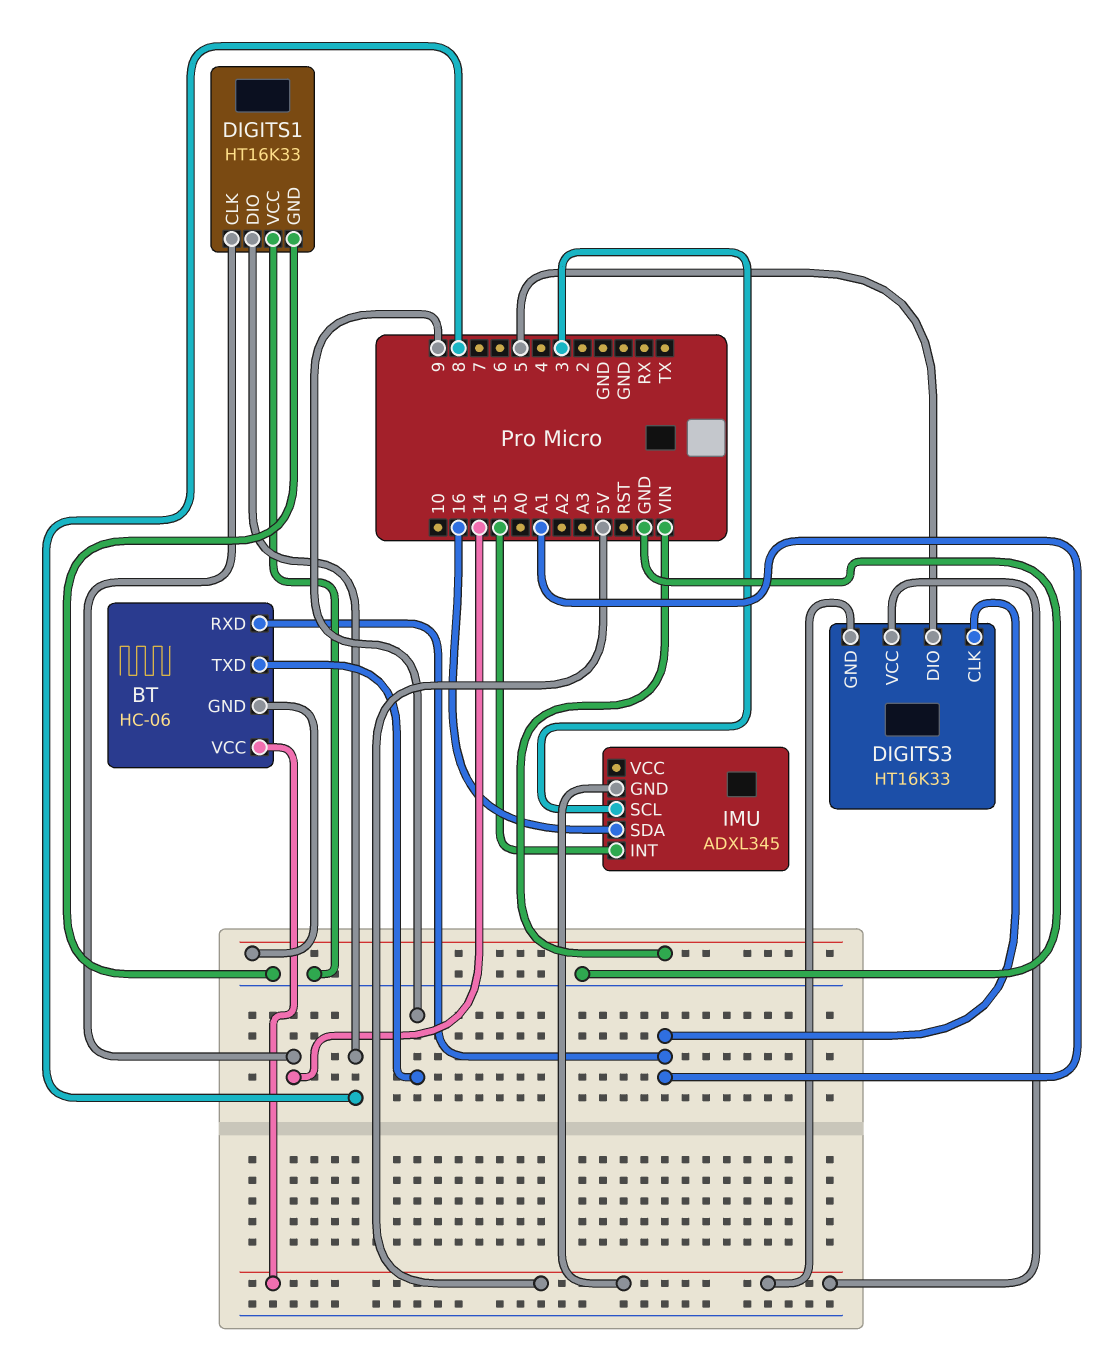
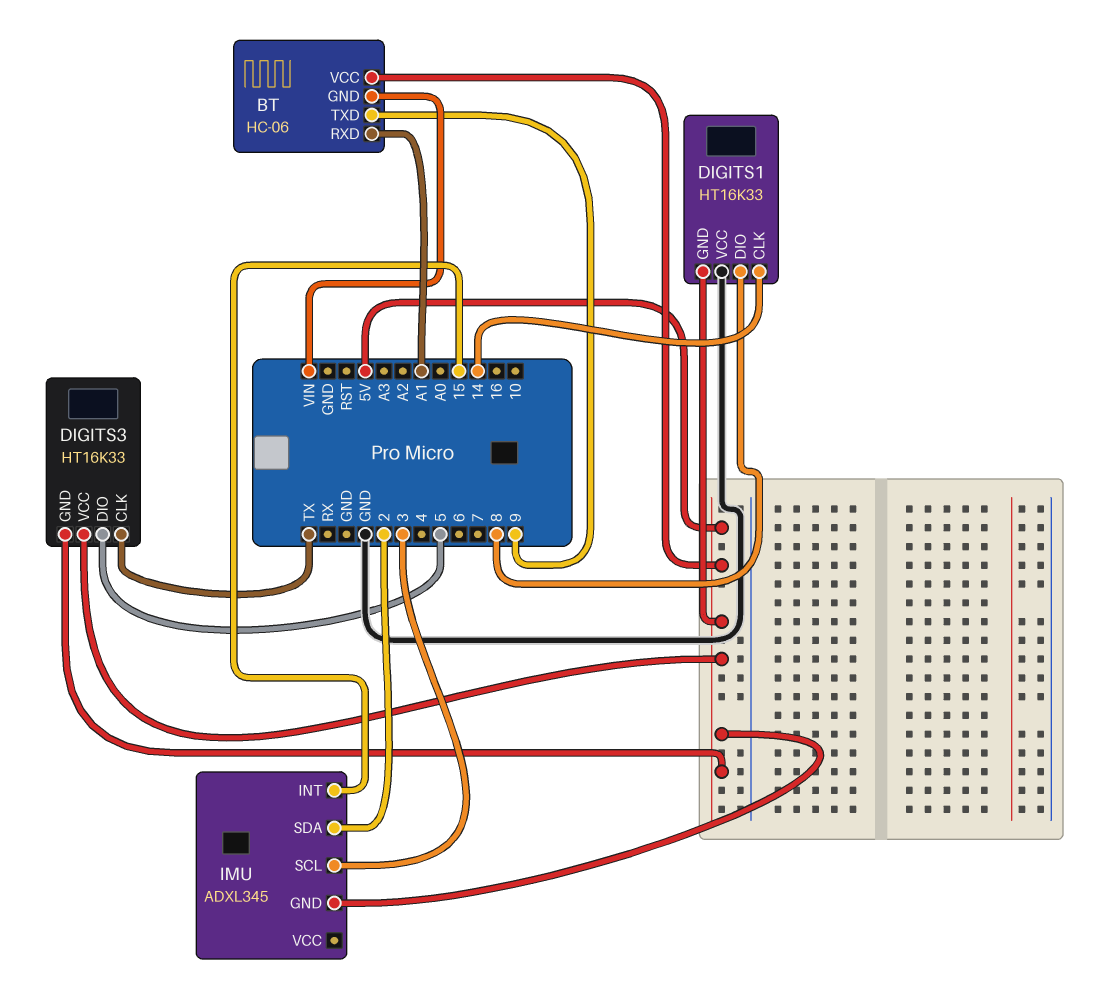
DIGITS1 pin GND: GND -> 5V
DIGITS3 pin CLK: A1 -> TX
IMU pin SDA: 16 -> 2

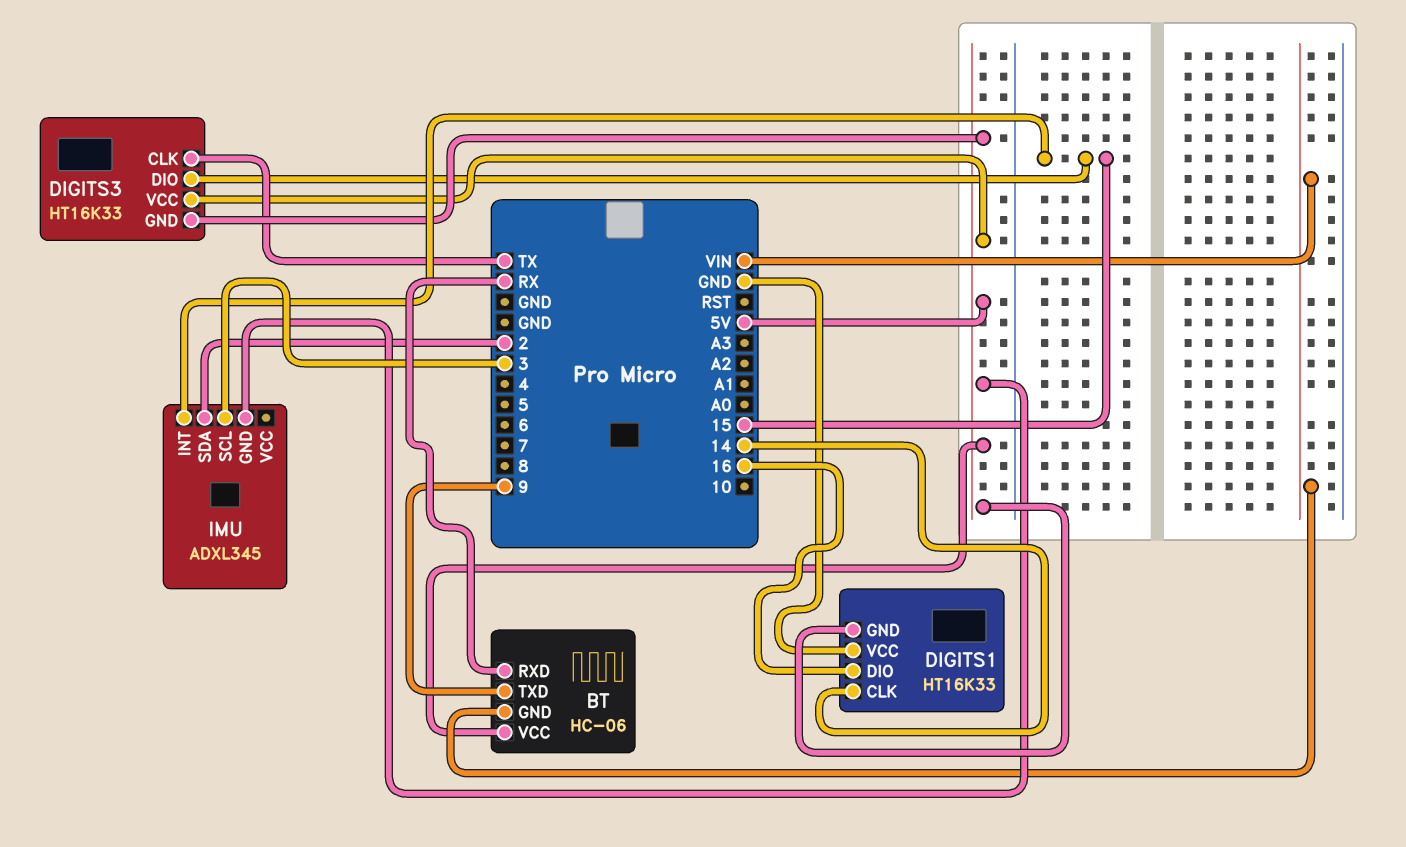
BT pin RXD: A1 -> RX
DIGITS1 pin DIO: 8 -> 16
DIGITS3 pin DIO: 5 -> 15

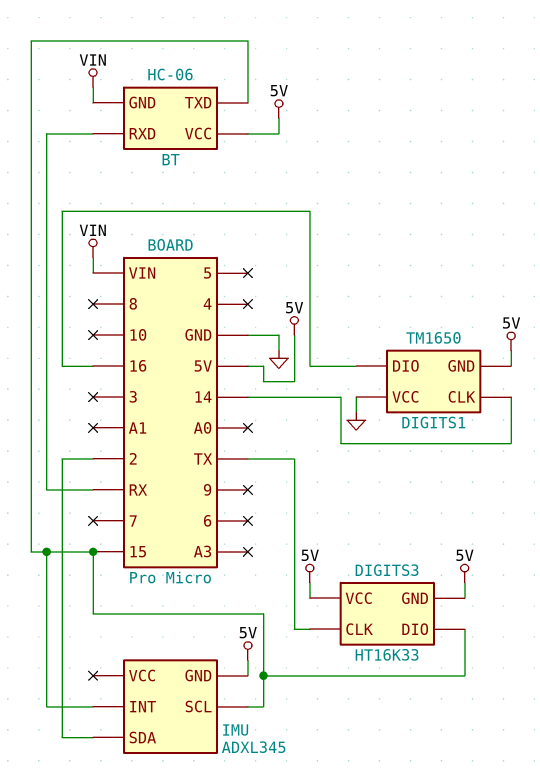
BT pin TXD: 9 -> 15
DIGITS1: HT16K33 -> TM1650
IMU pin SCL: 3 -> 15

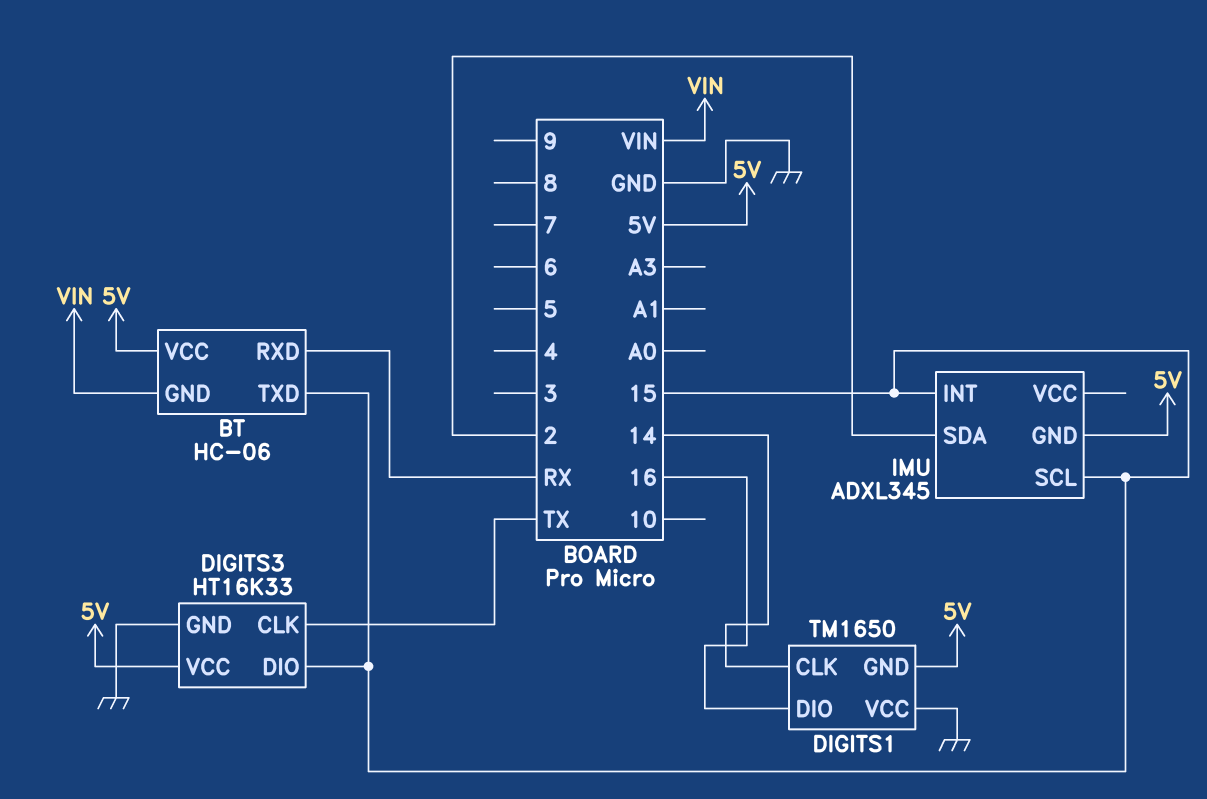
DIGITS3 pin GND: 5V -> GND

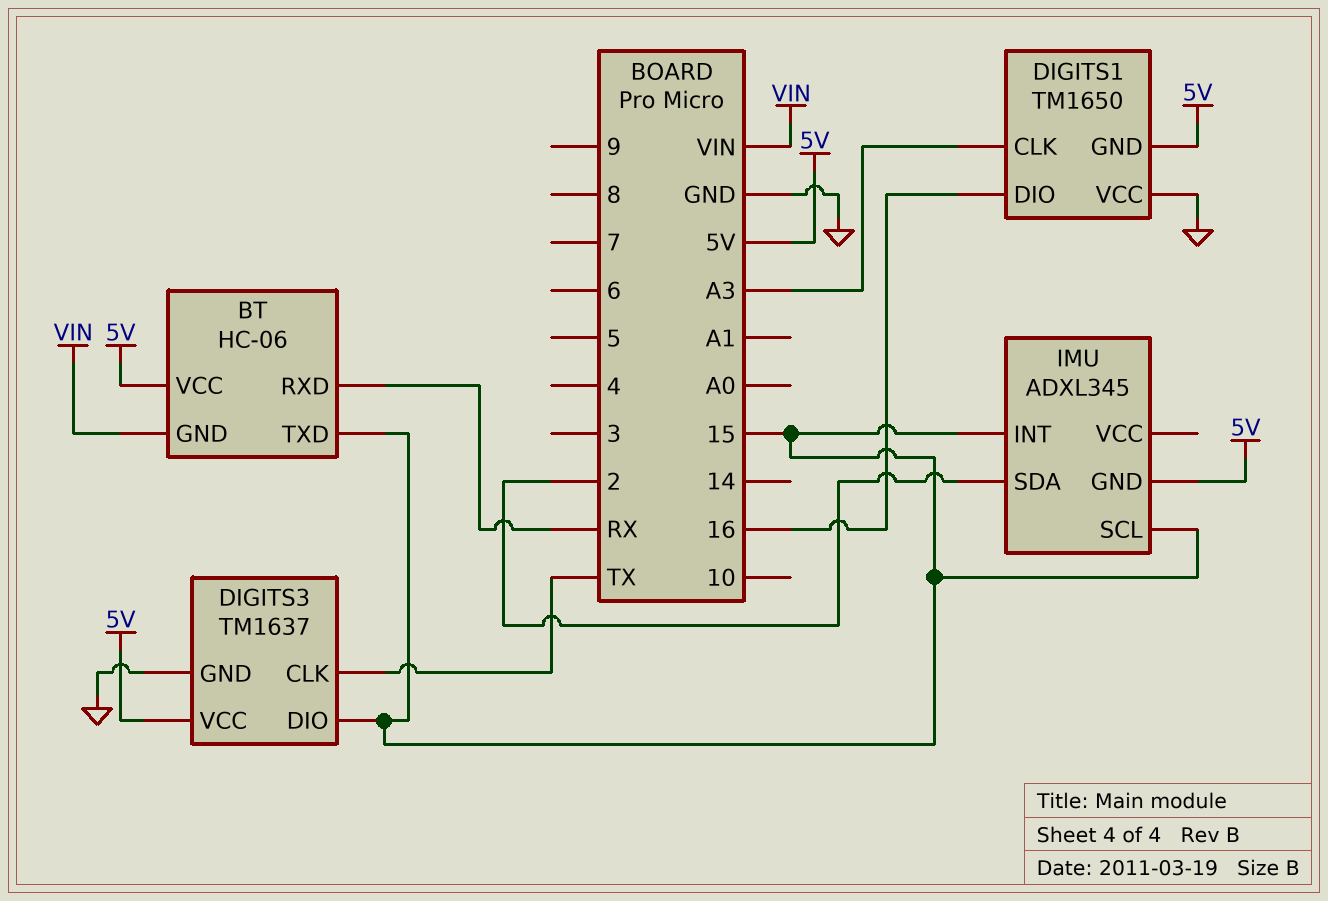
DIGITS1 pin CLK: 14 -> A3
DIGITS3: HT16K33 -> TM1637

